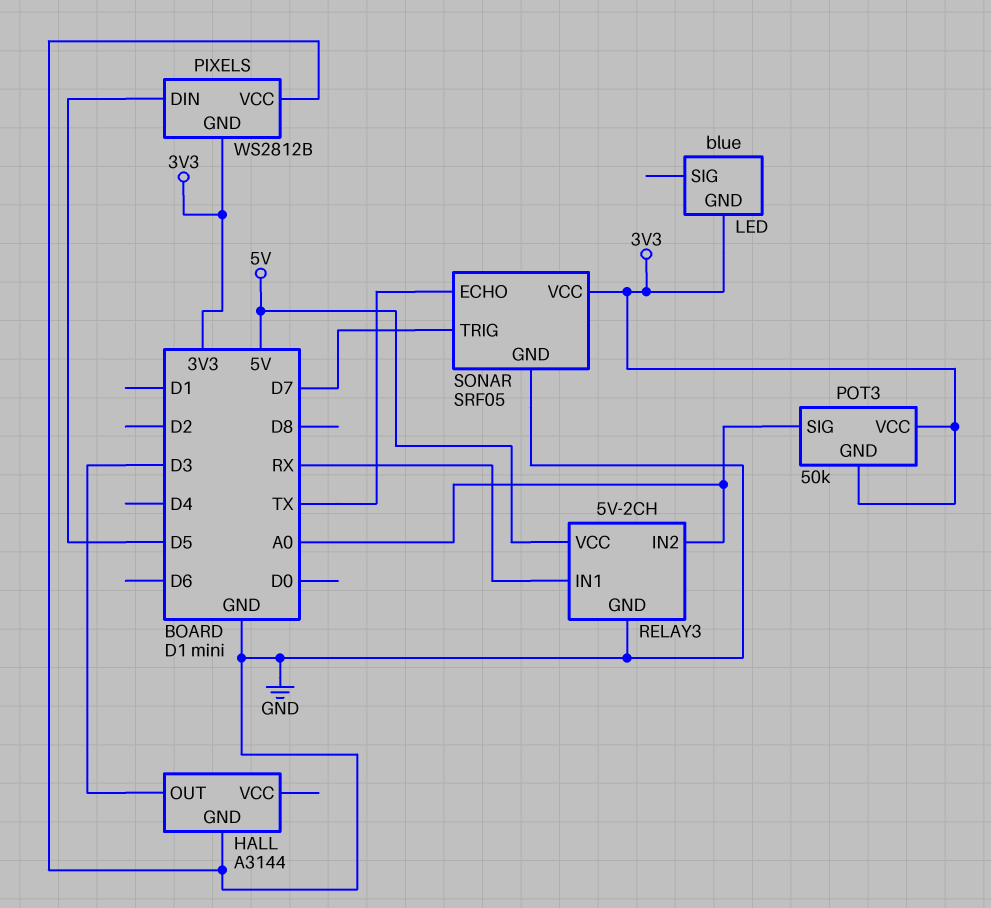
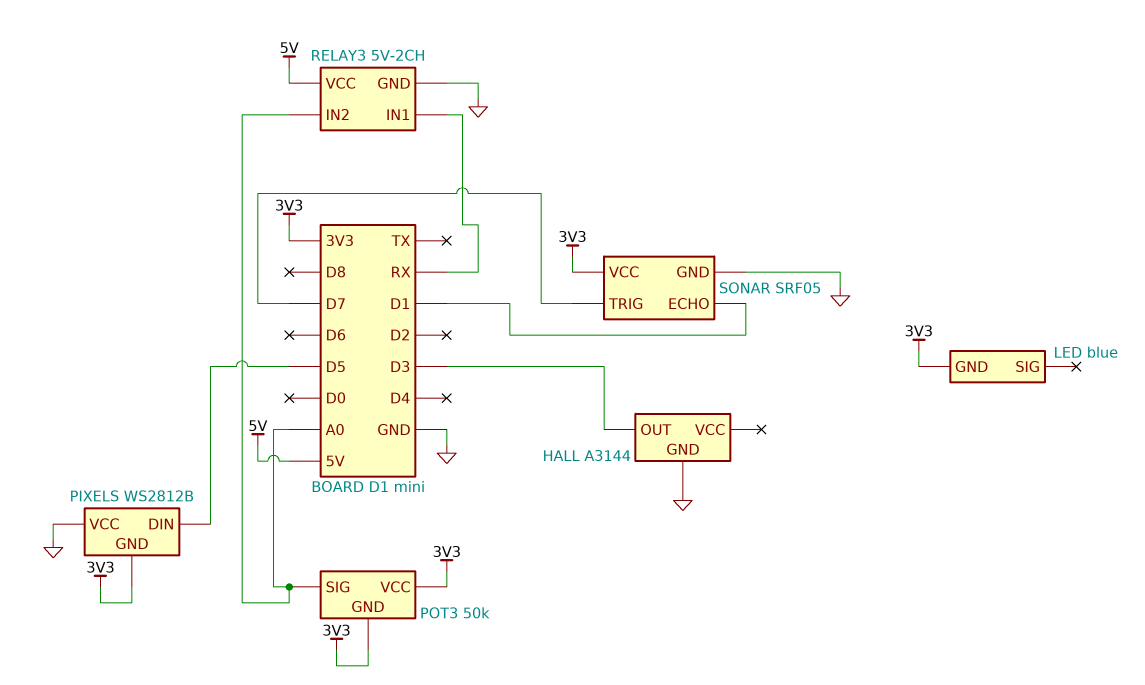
SONAR pin ECHO: TX -> D1

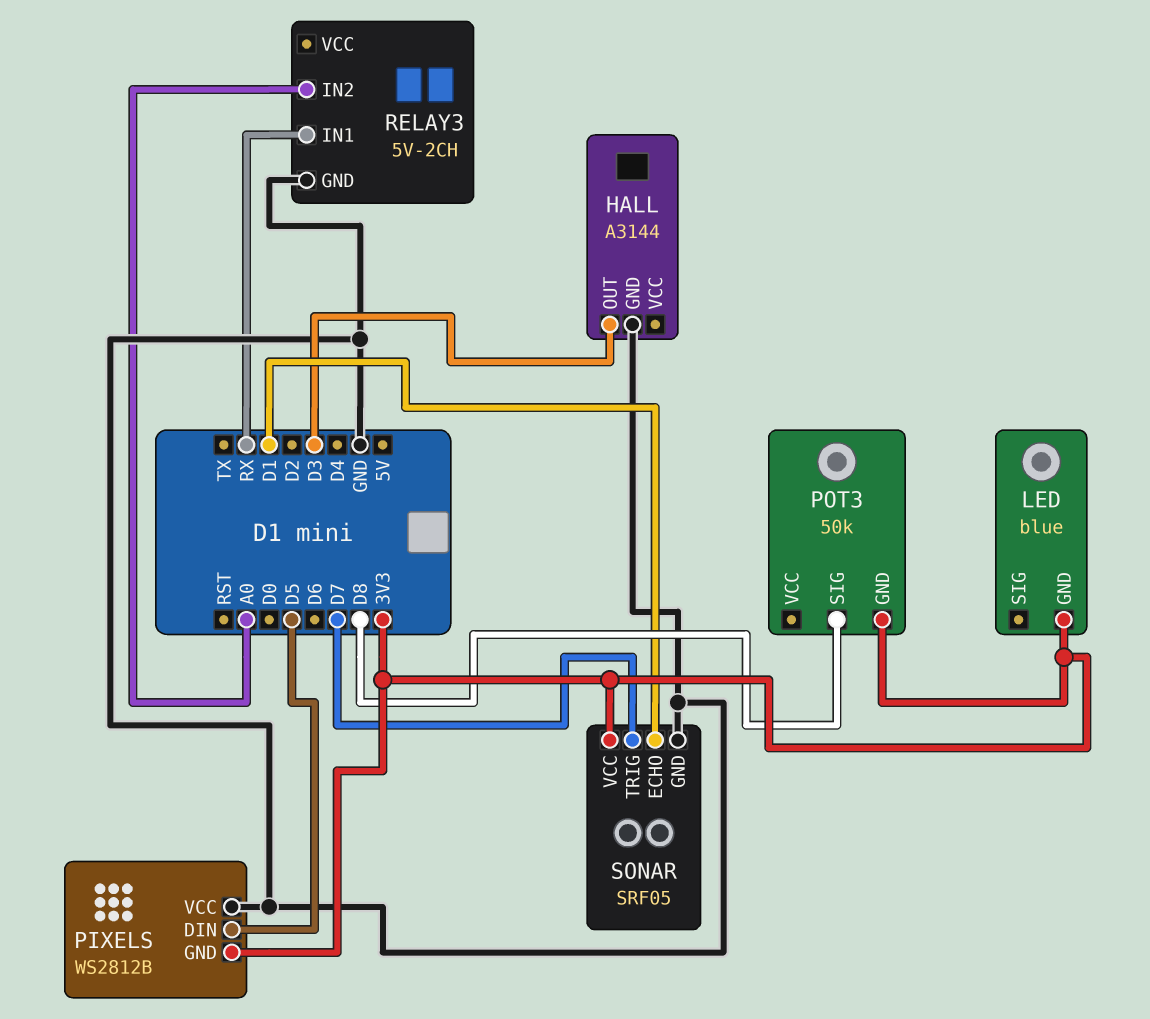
POT3 pin SIG: A0 -> D8
POT3 pin VCC: 3V3 -> none
RELAY3 pin VCC: 5V -> none

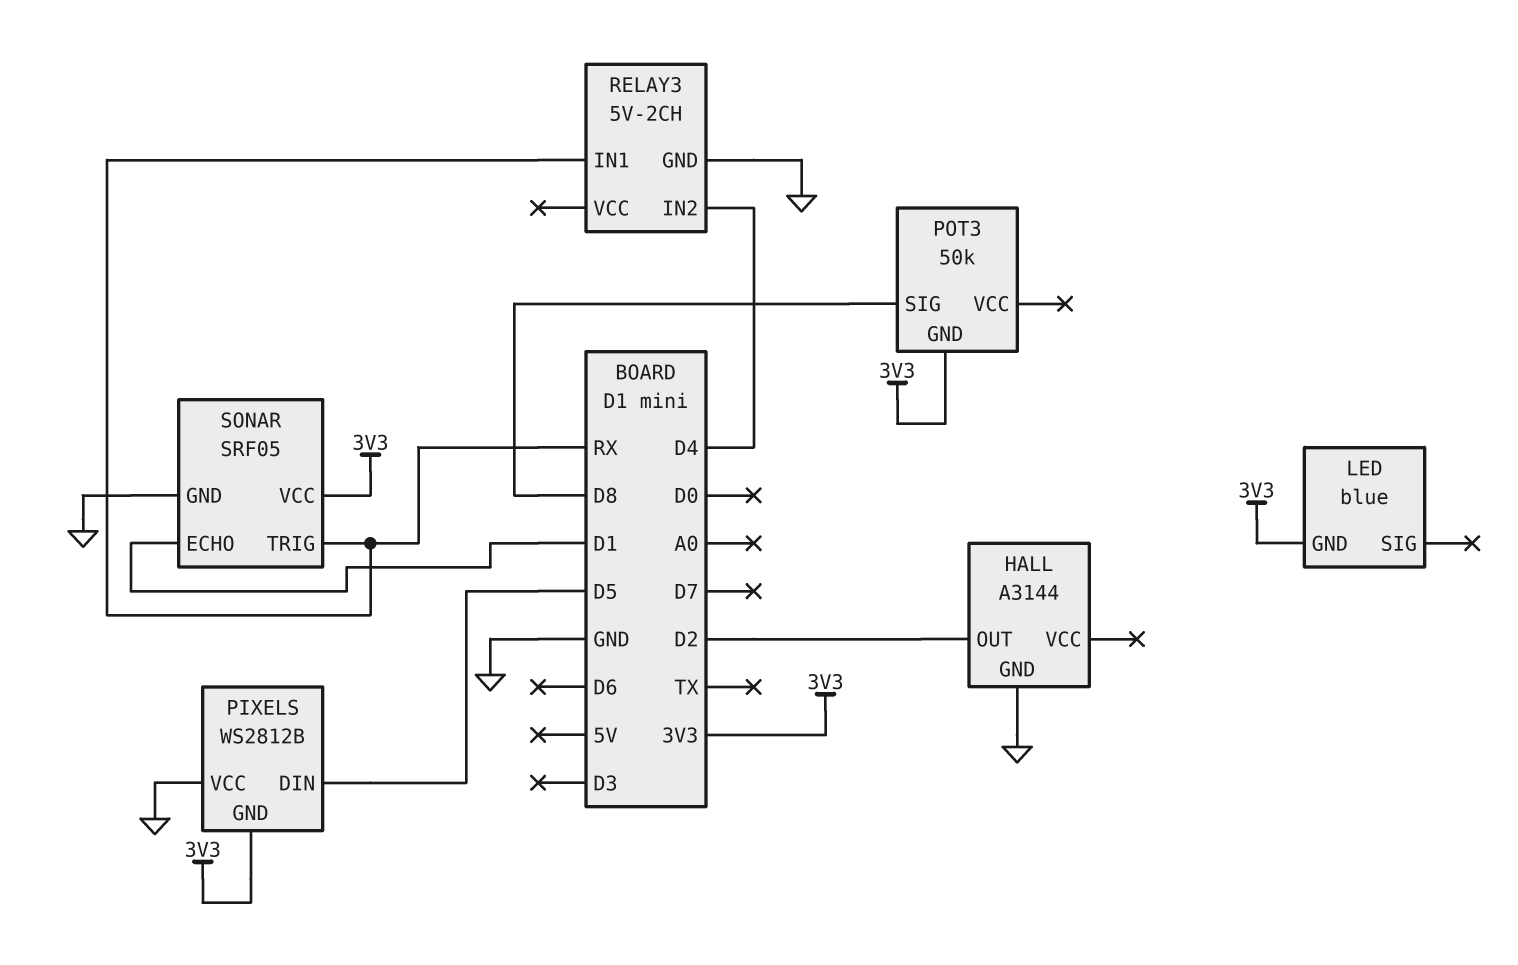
HALL pin OUT: D3 -> D2
RELAY3 pin IN2: A0 -> D4
SONAR pin TRIG: D7 -> RX

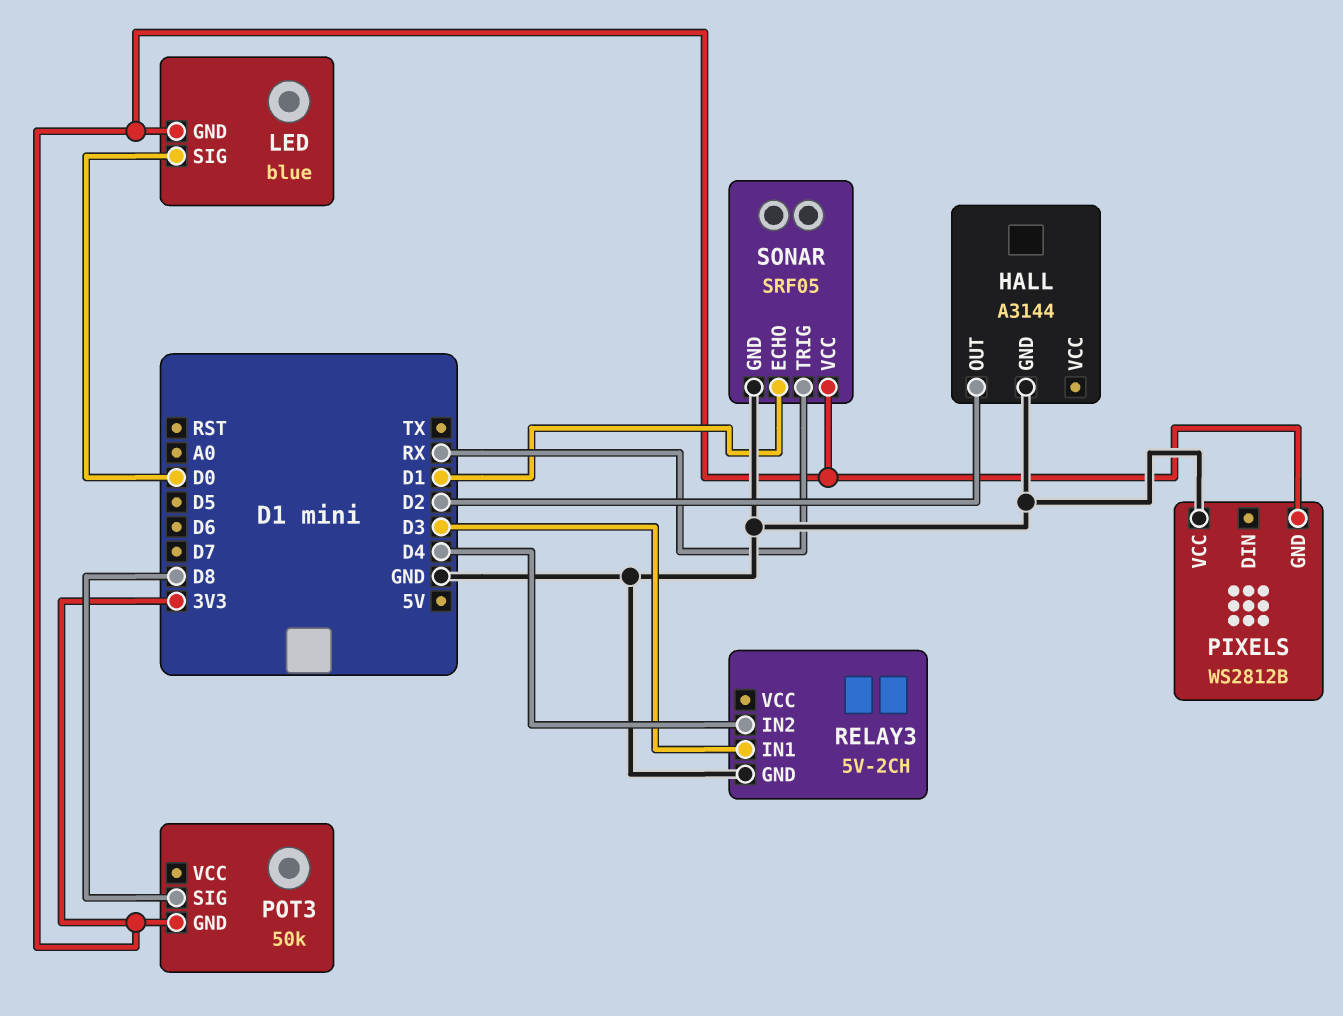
LED pin SIG: none -> D0
PIXELS pin DIN: D5 -> none
RELAY3 pin IN1: RX -> D3

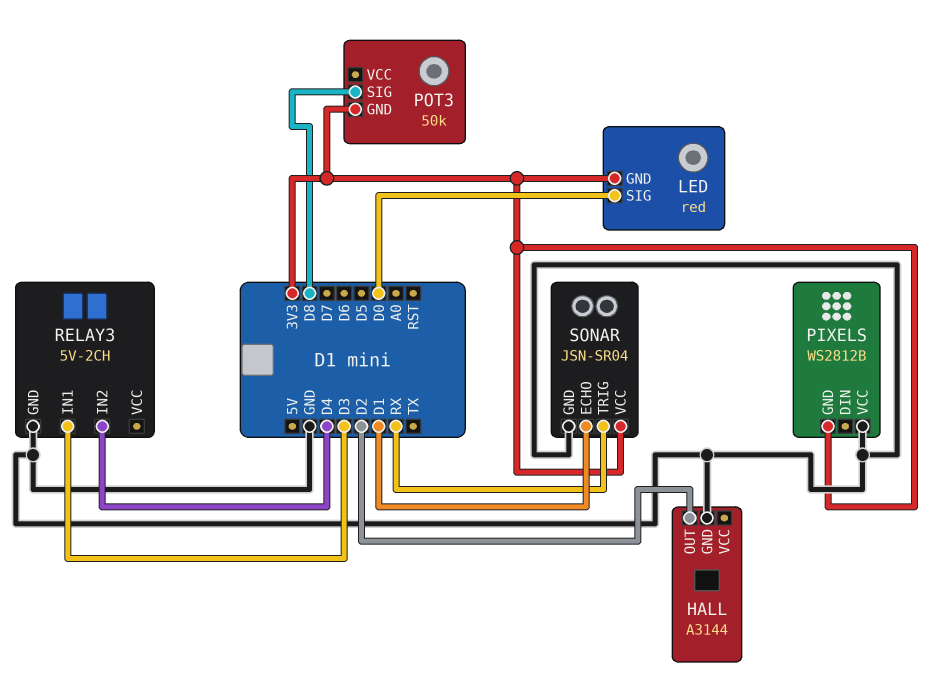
LED: blue -> red
SONAR: SRF05 -> JSN-SR04

